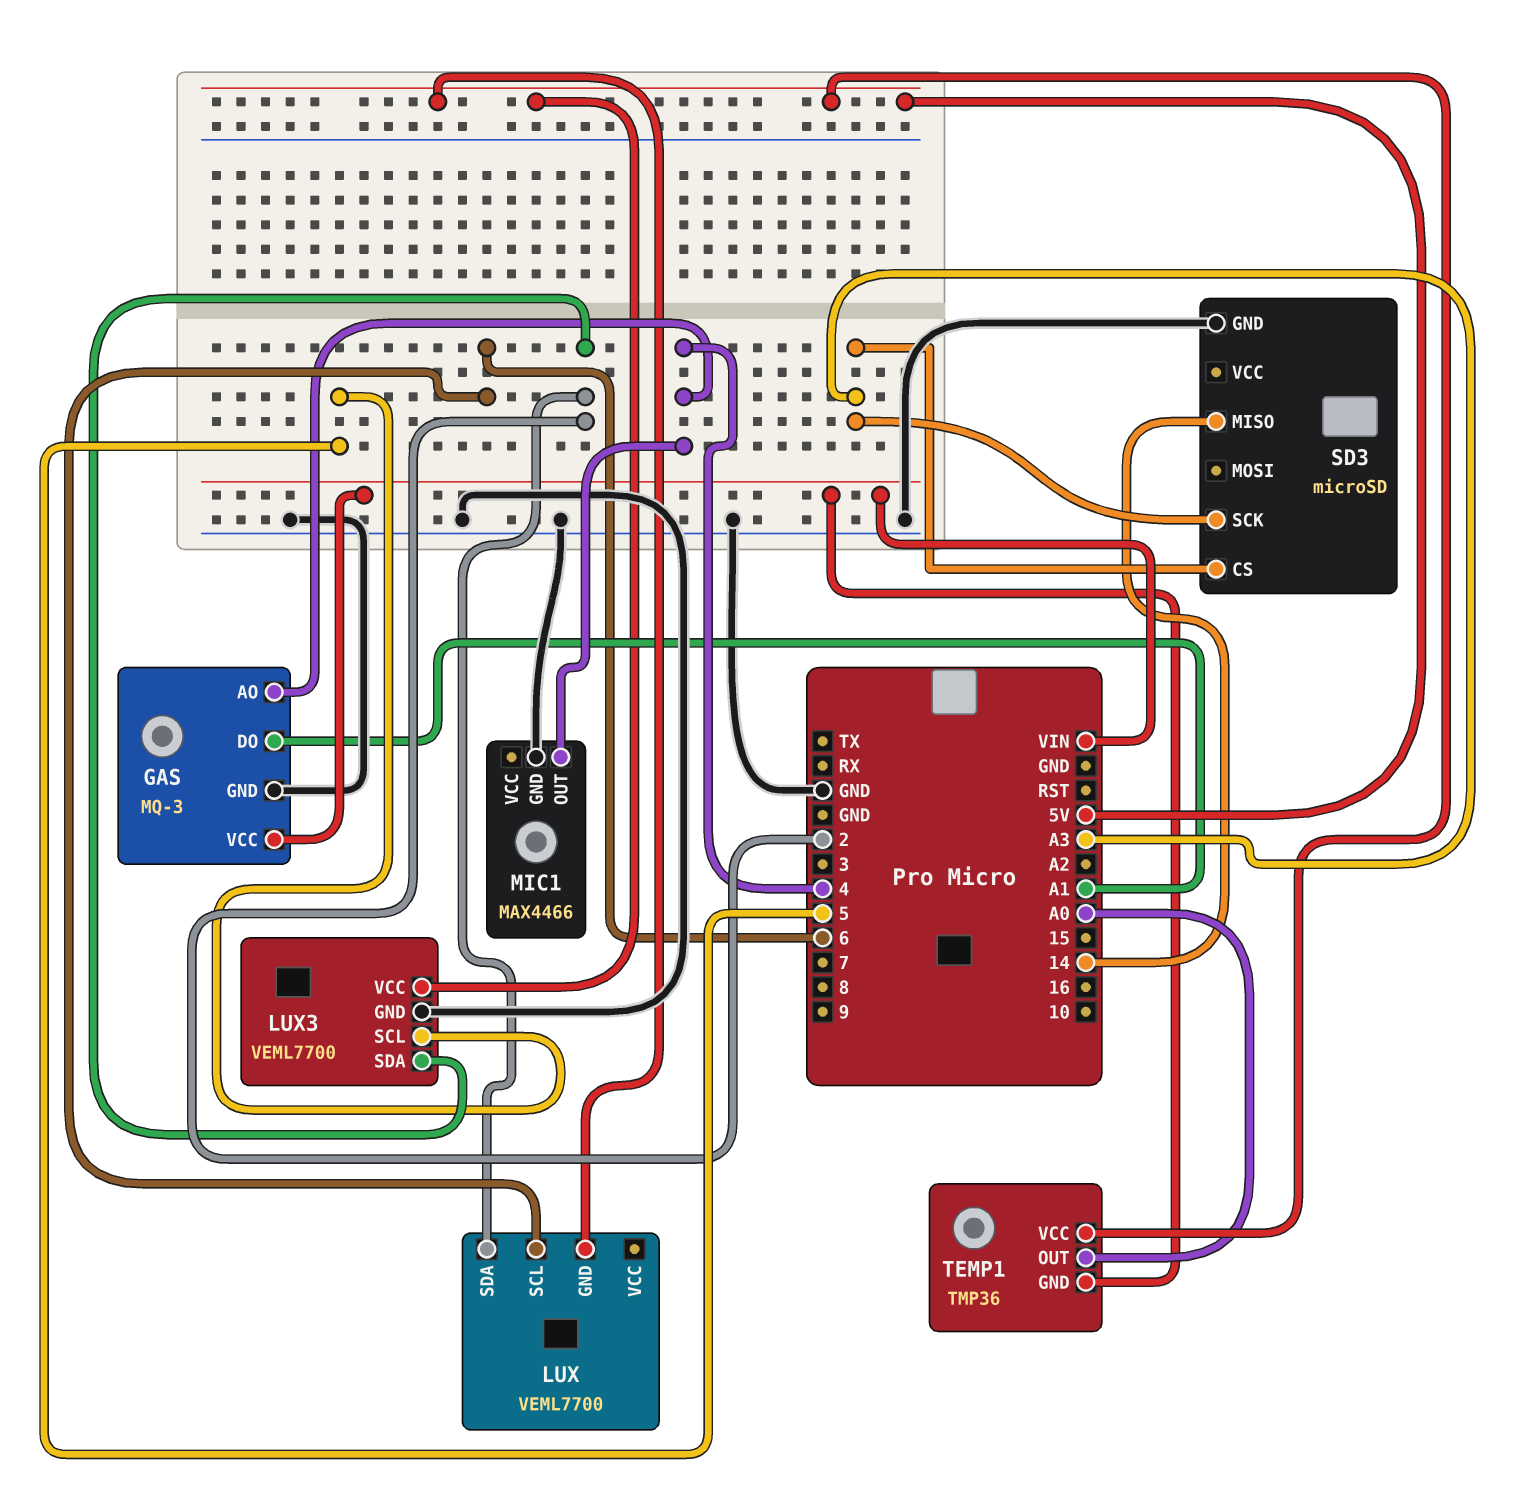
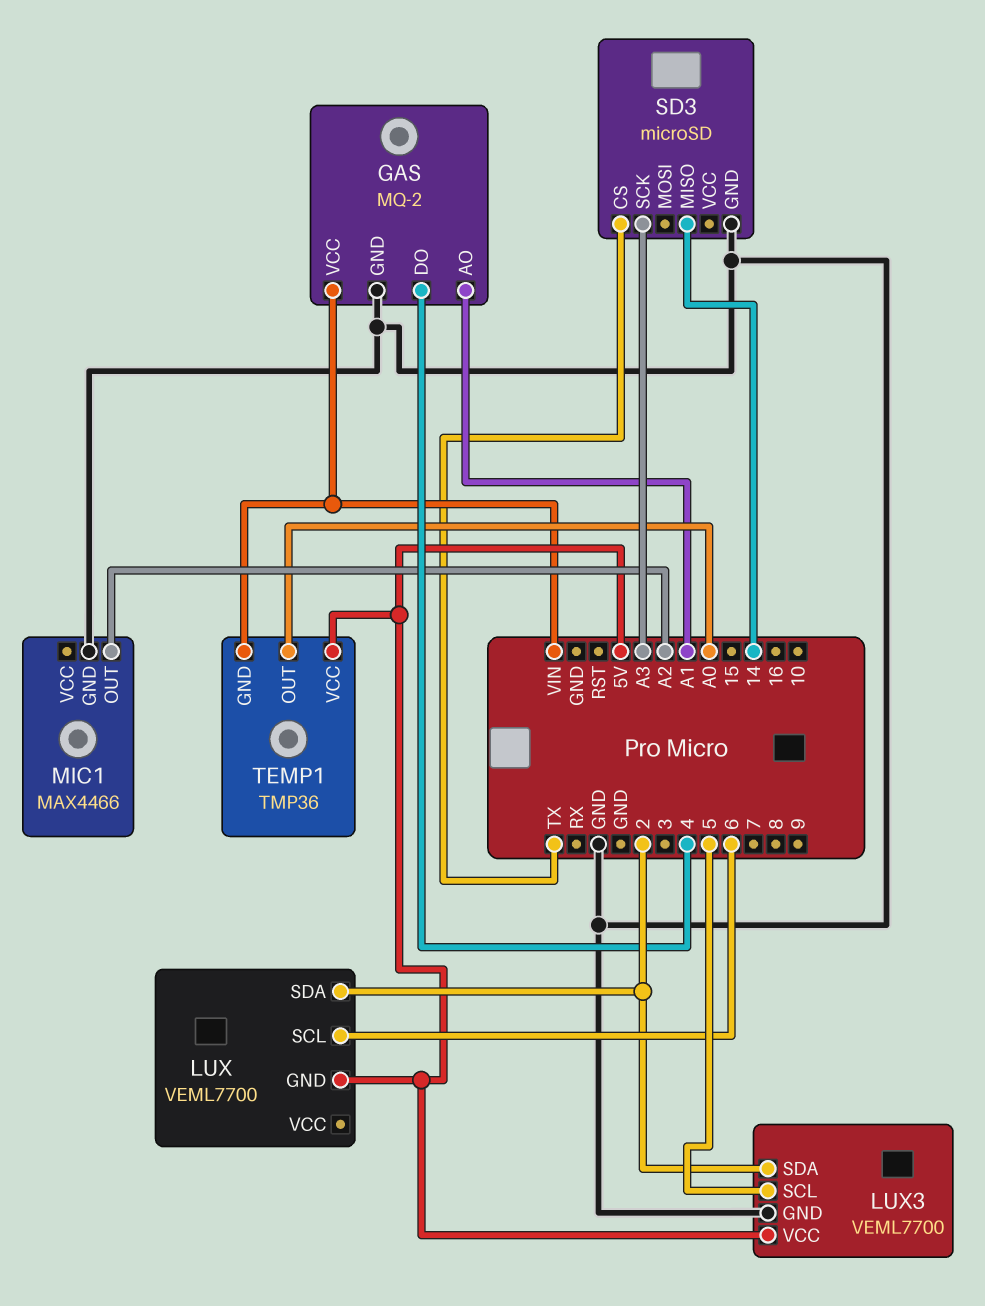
GAS: MQ-3 -> MQ-2
GAS pin AO: 4 -> A1
GAS pin DO: A1 -> 4
MIC1 pin OUT: 4 -> A2
SD3 pin CS: A3 -> TX

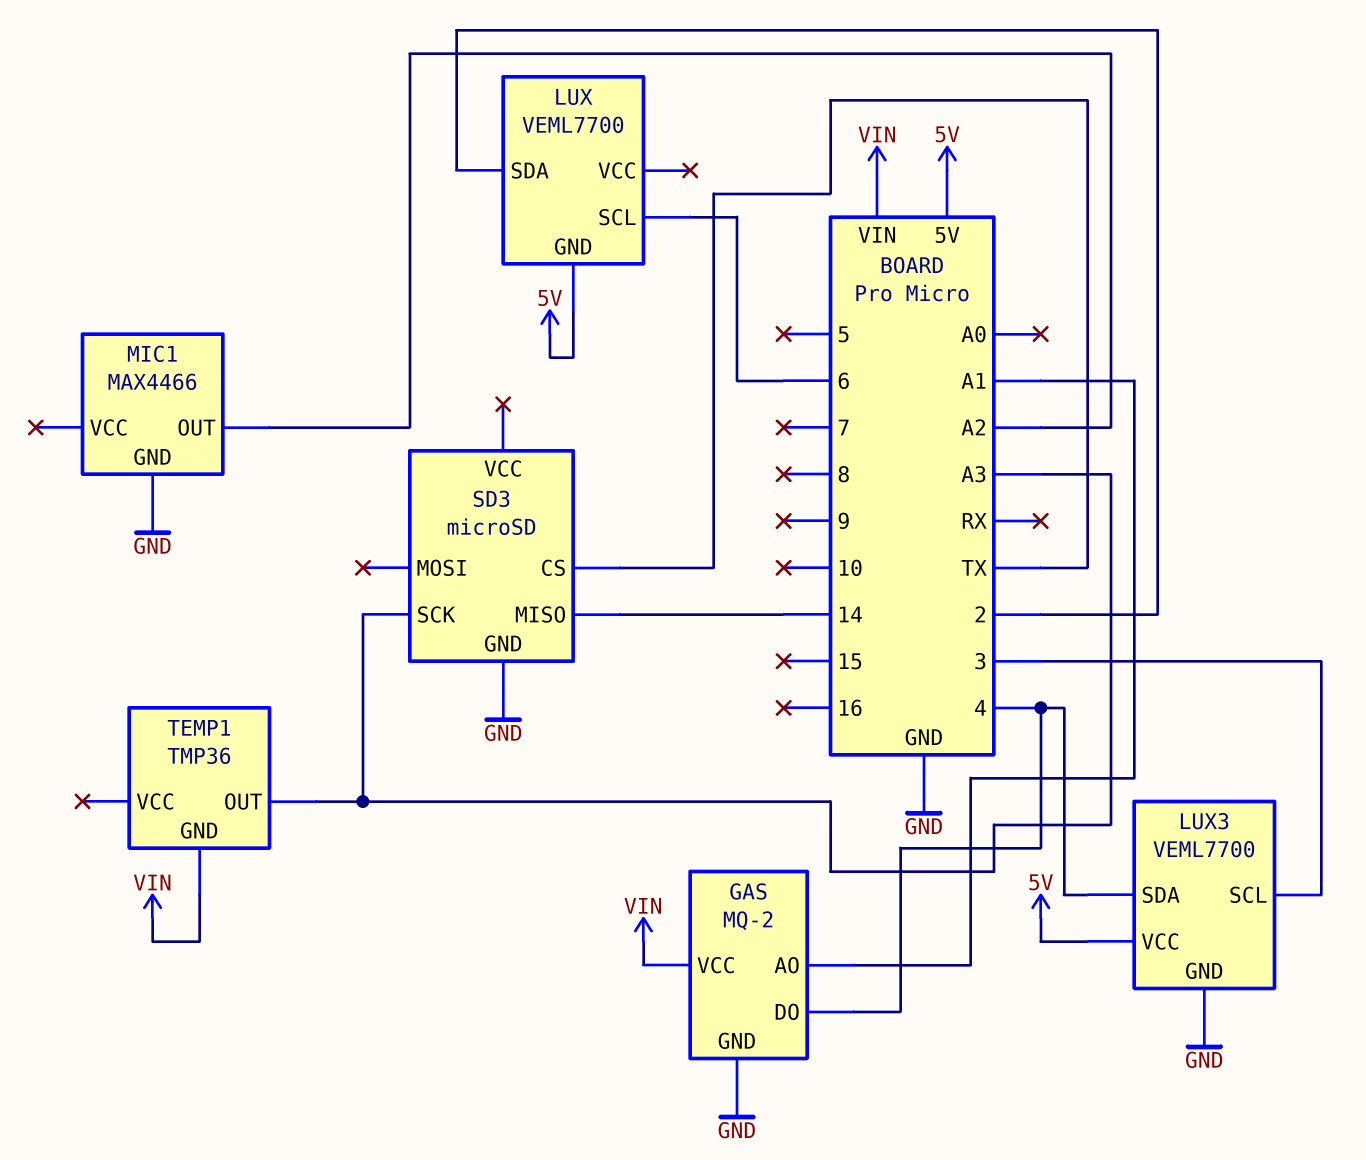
LUX3 pin SCL: 5 -> 3
LUX3 pin SDA: 2 -> 4
TEMP1 pin OUT: A0 -> A3
TEMP1 pin VCC: 5V -> none

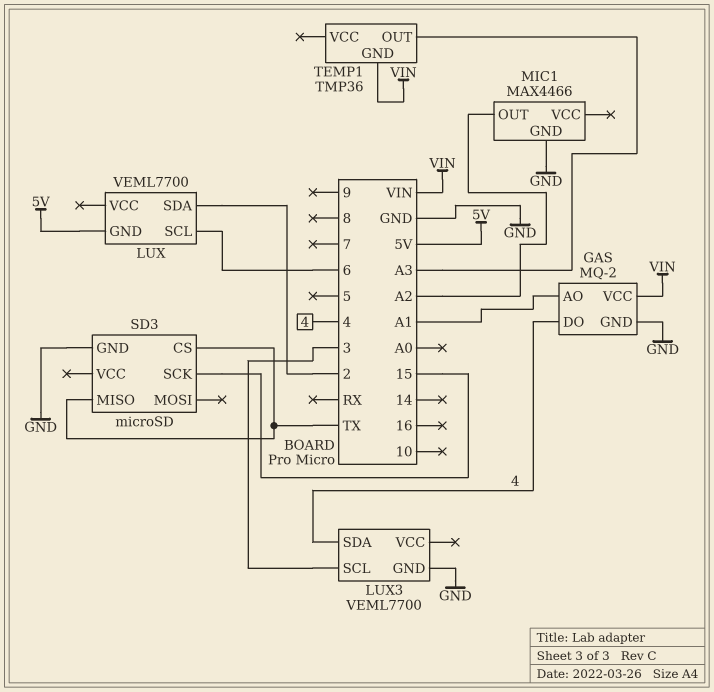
LUX3 pin VCC: 5V -> none
SD3 pin MISO: 14 -> TX
SD3 pin SCK: A3 -> 15

